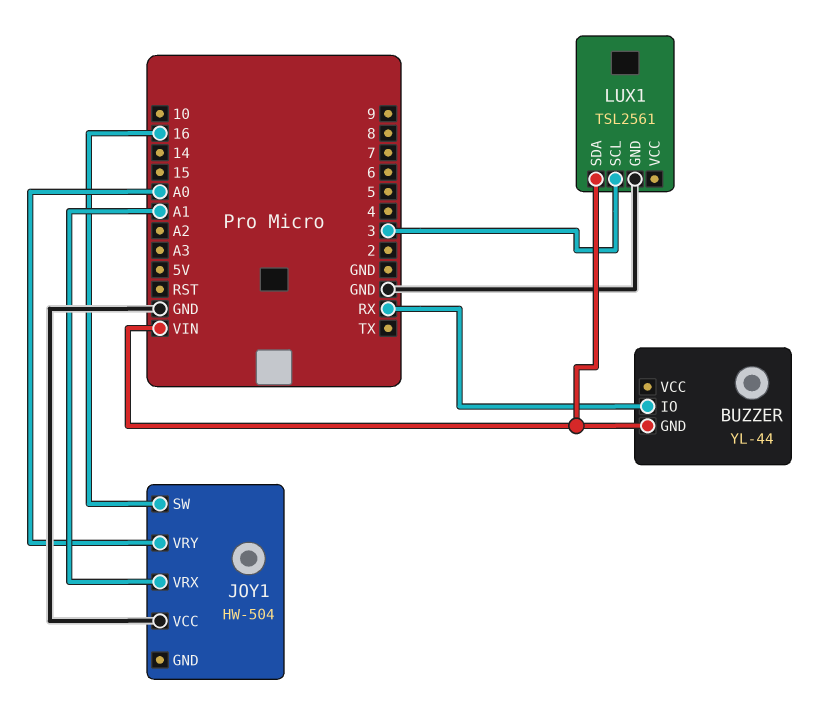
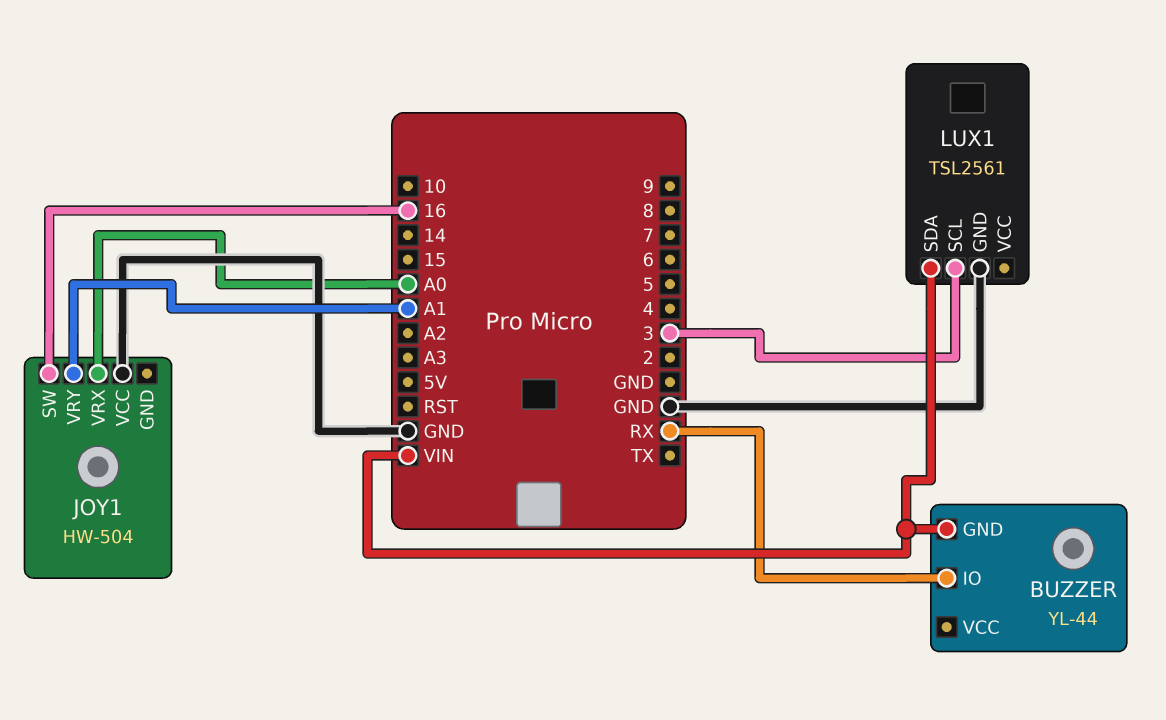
JOY1 pin VRX: A1 -> A0
JOY1 pin VRY: A0 -> A1

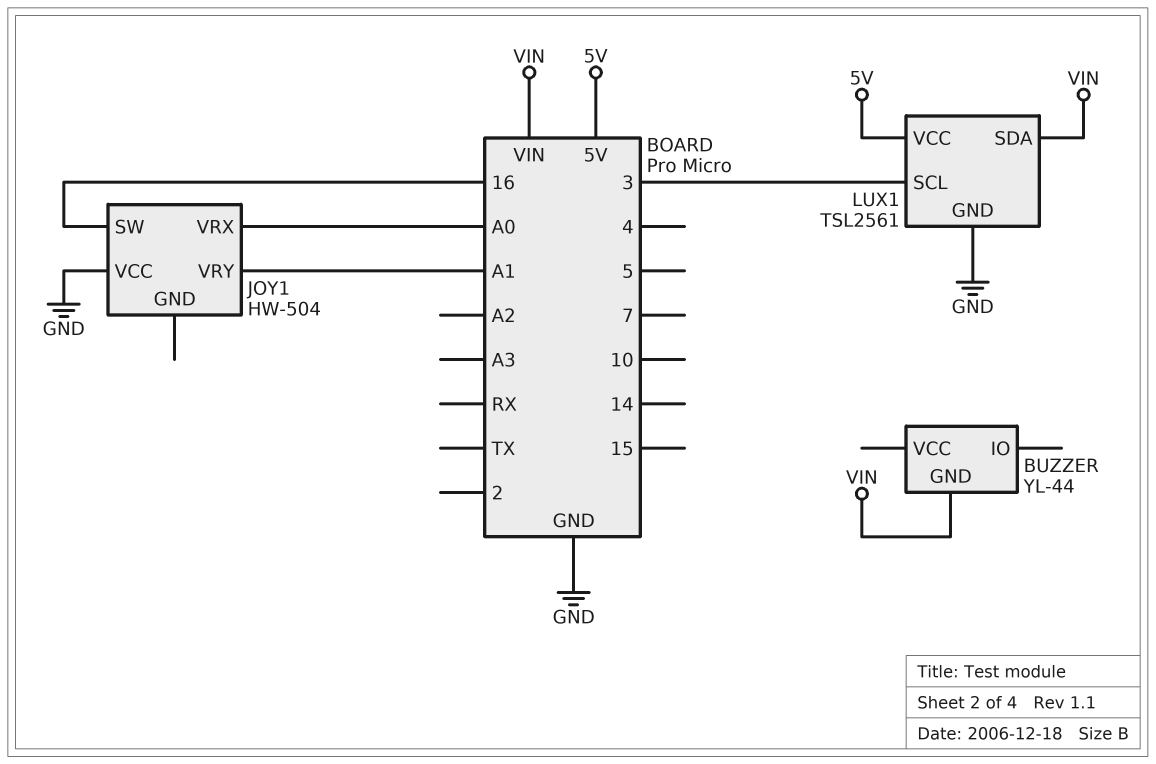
BUZZER pin IO: RX -> none
LUX1 pin VCC: none -> 5V

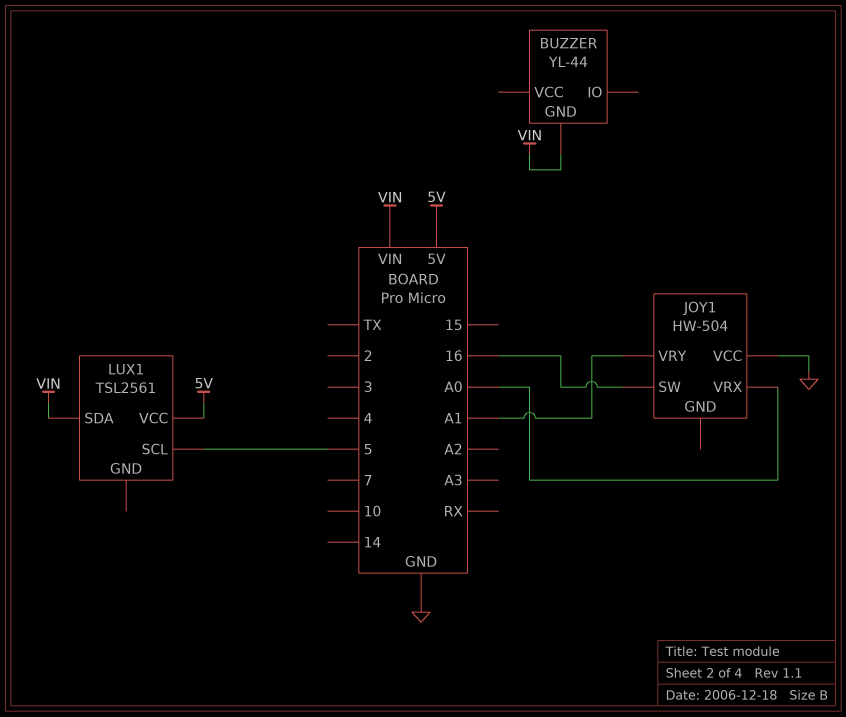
LUX1 pin GND: GND -> none
LUX1 pin SCL: 3 -> 5

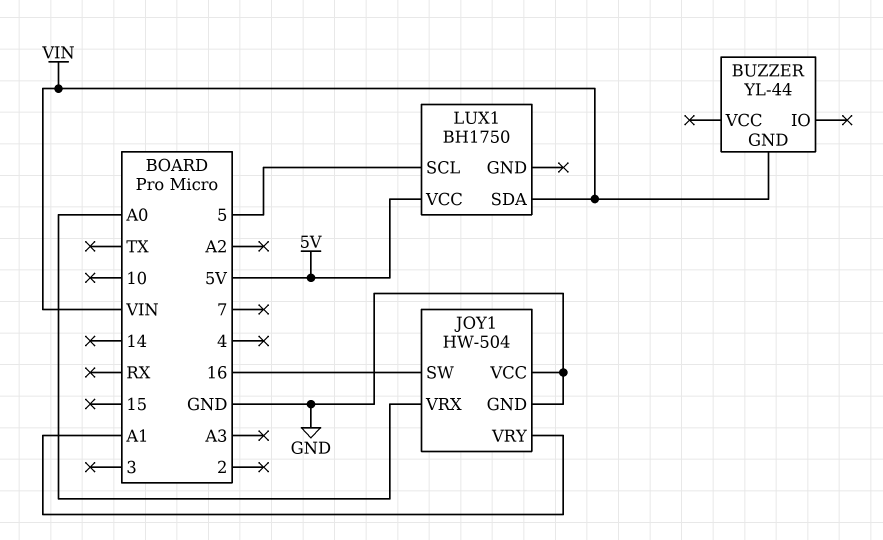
JOY1 pin GND: none -> GND
LUX1: TSL2561 -> BH1750

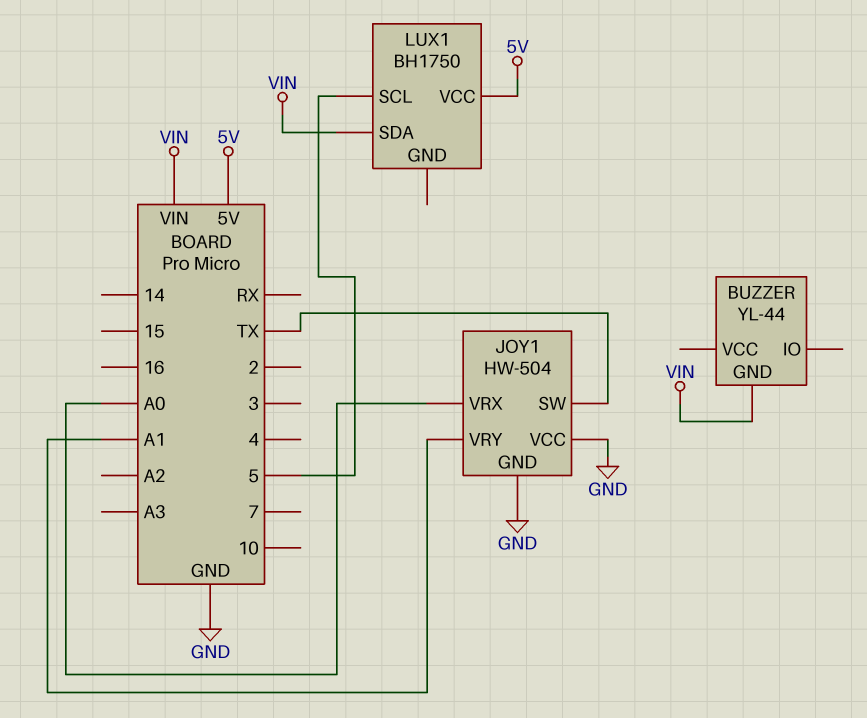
JOY1 pin SW: 16 -> TX

